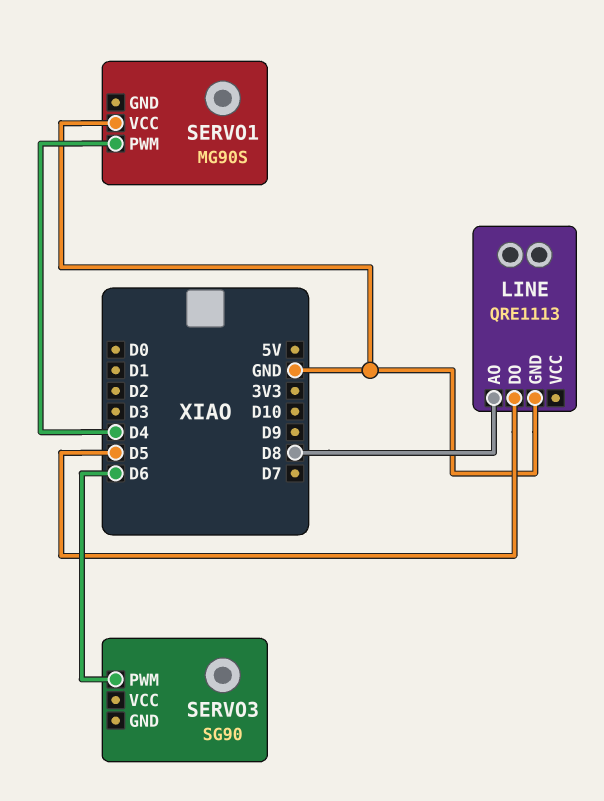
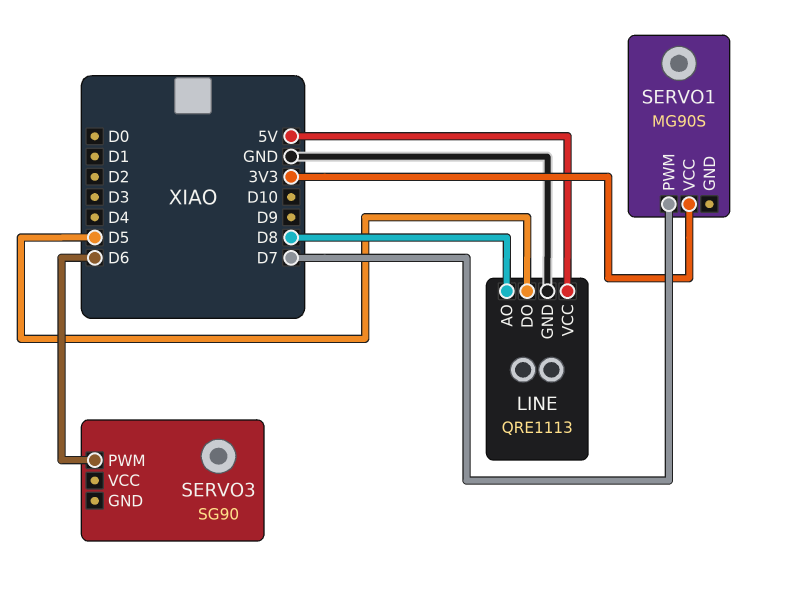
LINE pin VCC: none -> 5V
SERVO1 pin PWM: D4 -> D7
SERVO1 pin VCC: GND -> 3V3

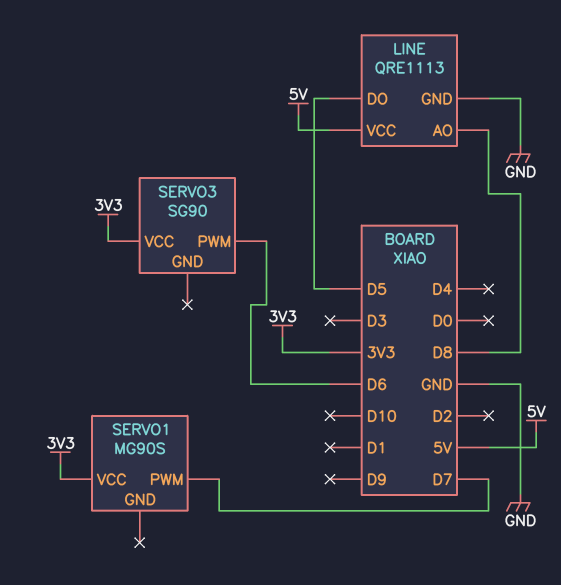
SERVO3 pin VCC: none -> 3V3

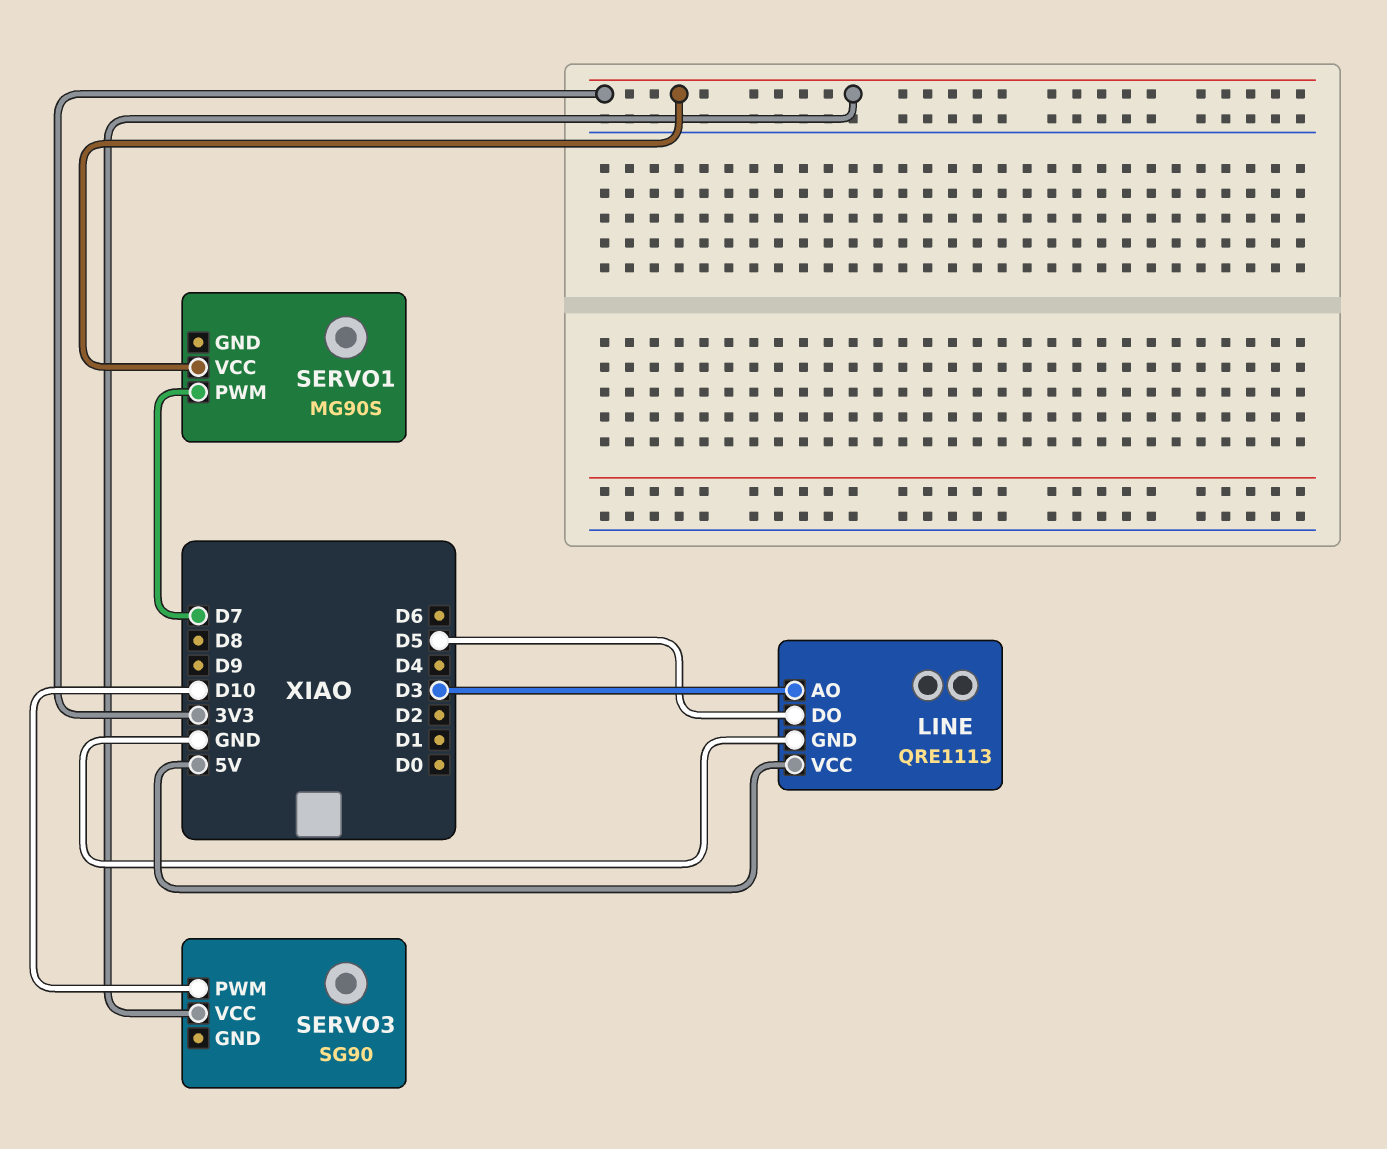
LINE pin AO: D8 -> D3
SERVO3 pin PWM: D6 -> D10

